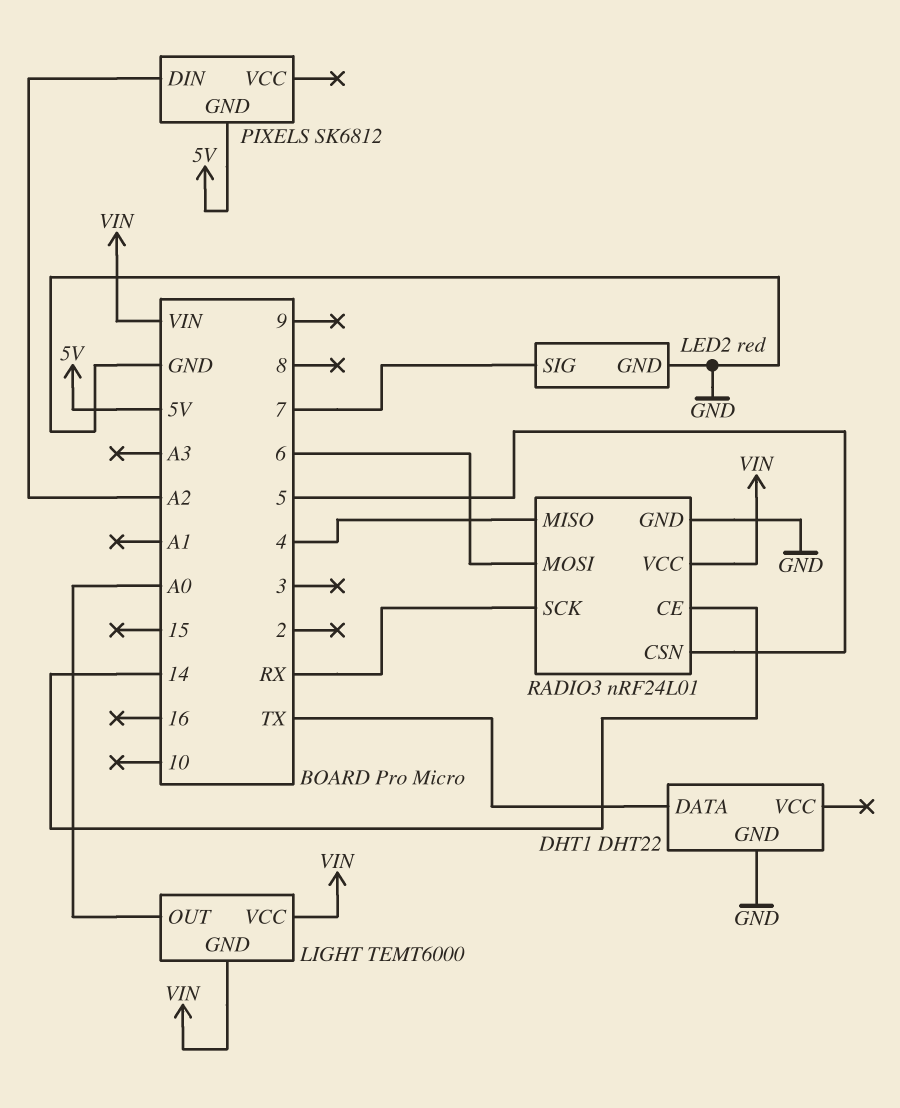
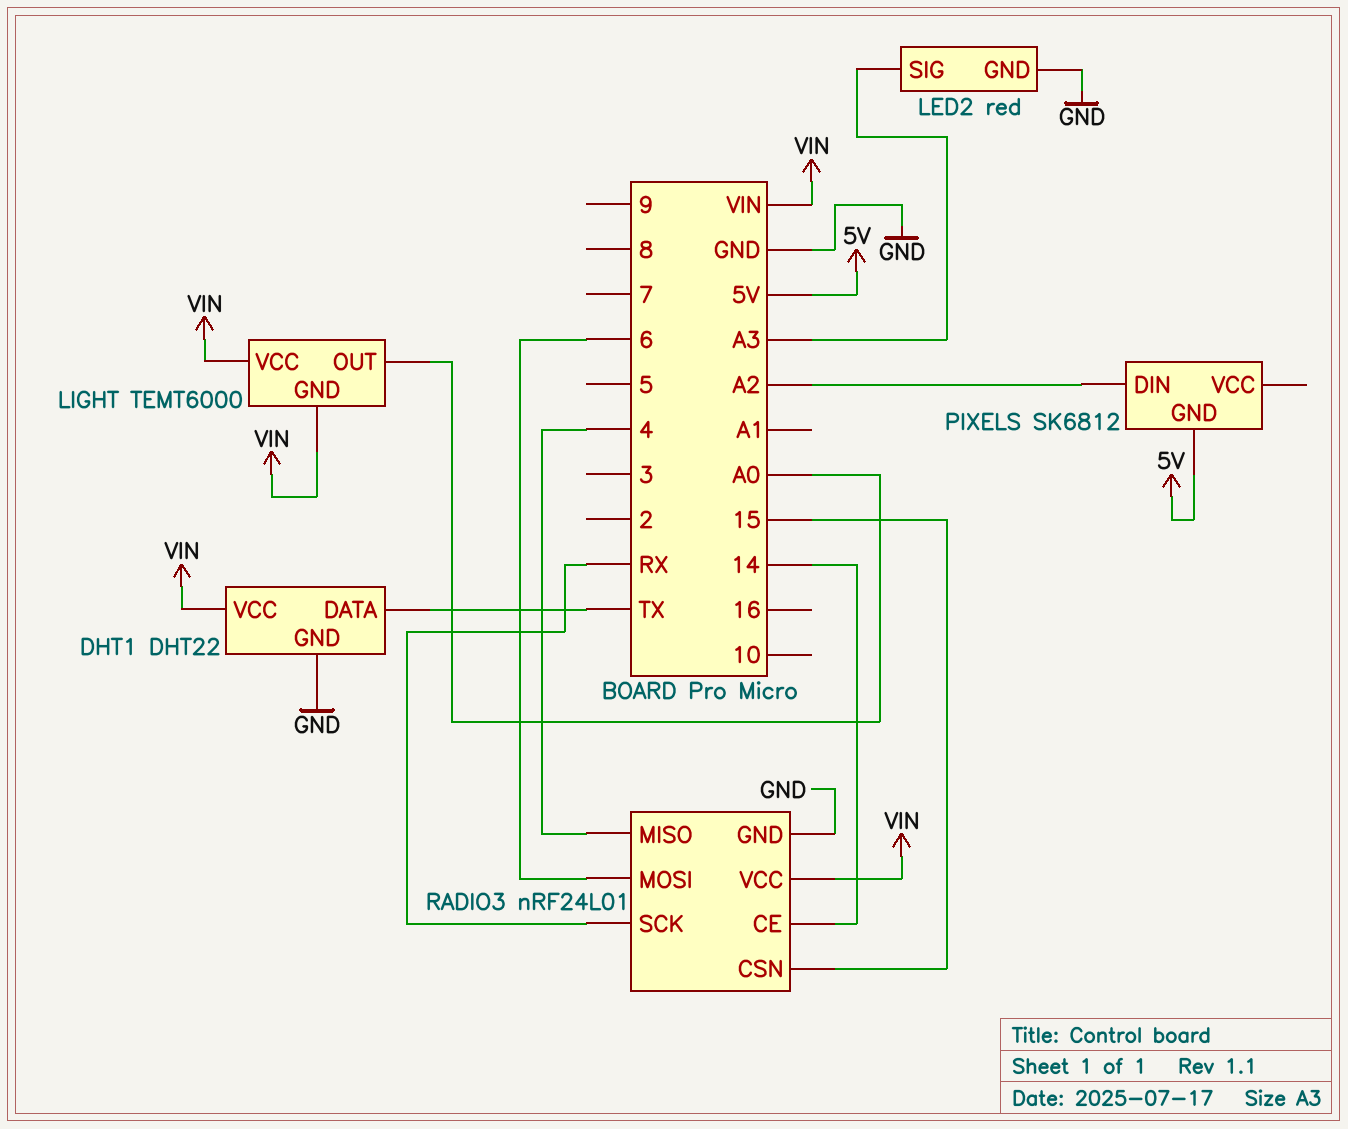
DHT1 pin VCC: none -> VIN
LED2 pin SIG: 7 -> A3
RADIO3 pin CSN: 5 -> 15

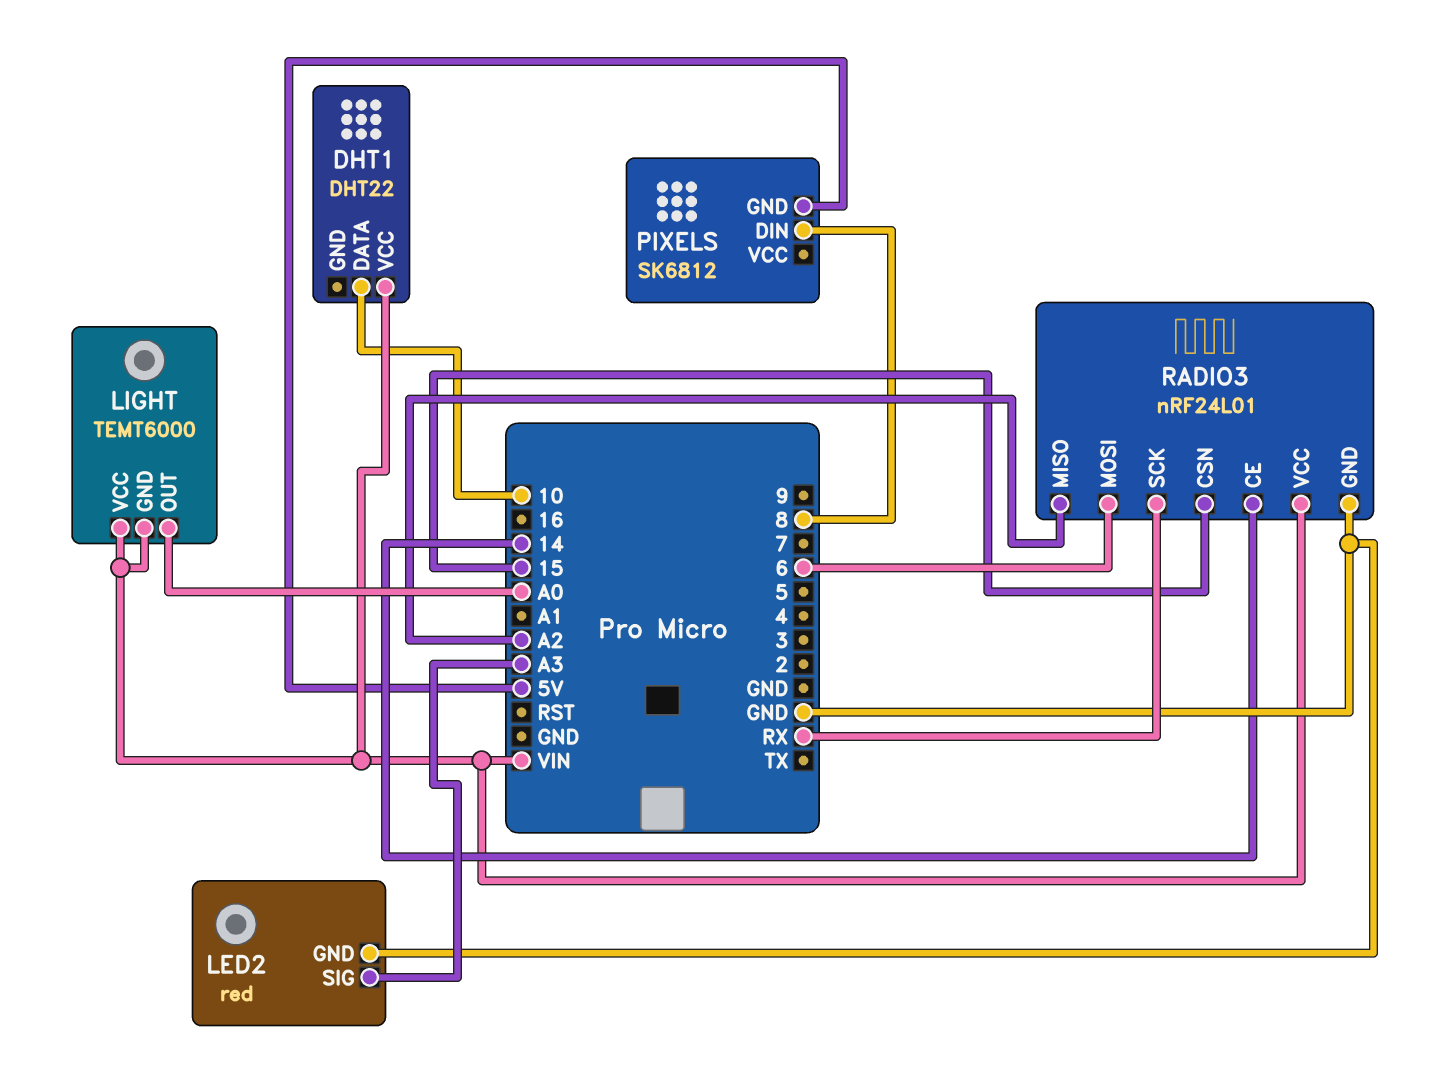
DHT1 pin DATA: TX -> 10
DHT1 pin GND: GND -> none
PIXELS pin DIN: A2 -> 8
RADIO3 pin MISO: 4 -> A2

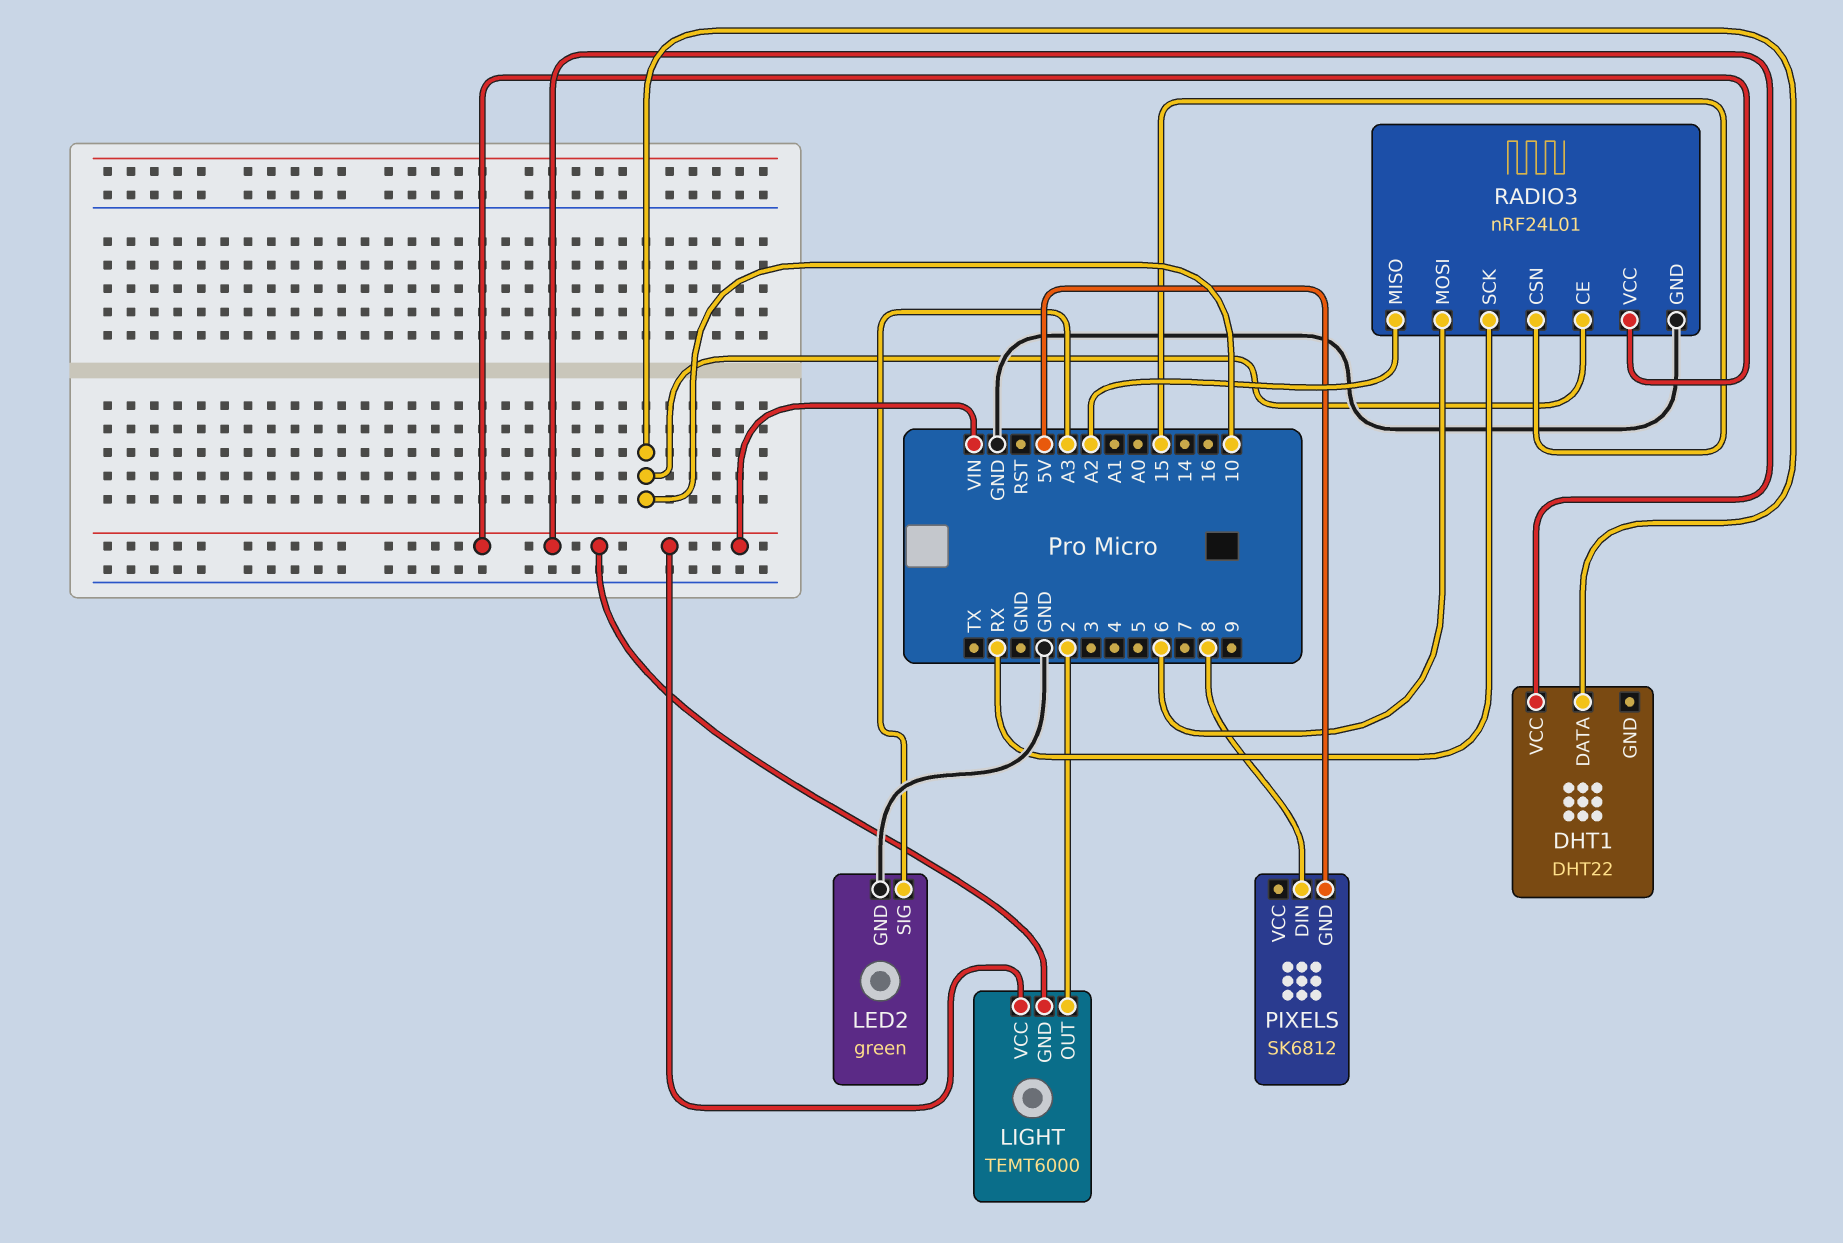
LED2: red -> green
LIGHT pin OUT: A0 -> 2
RADIO3 pin CE: 14 -> 10

